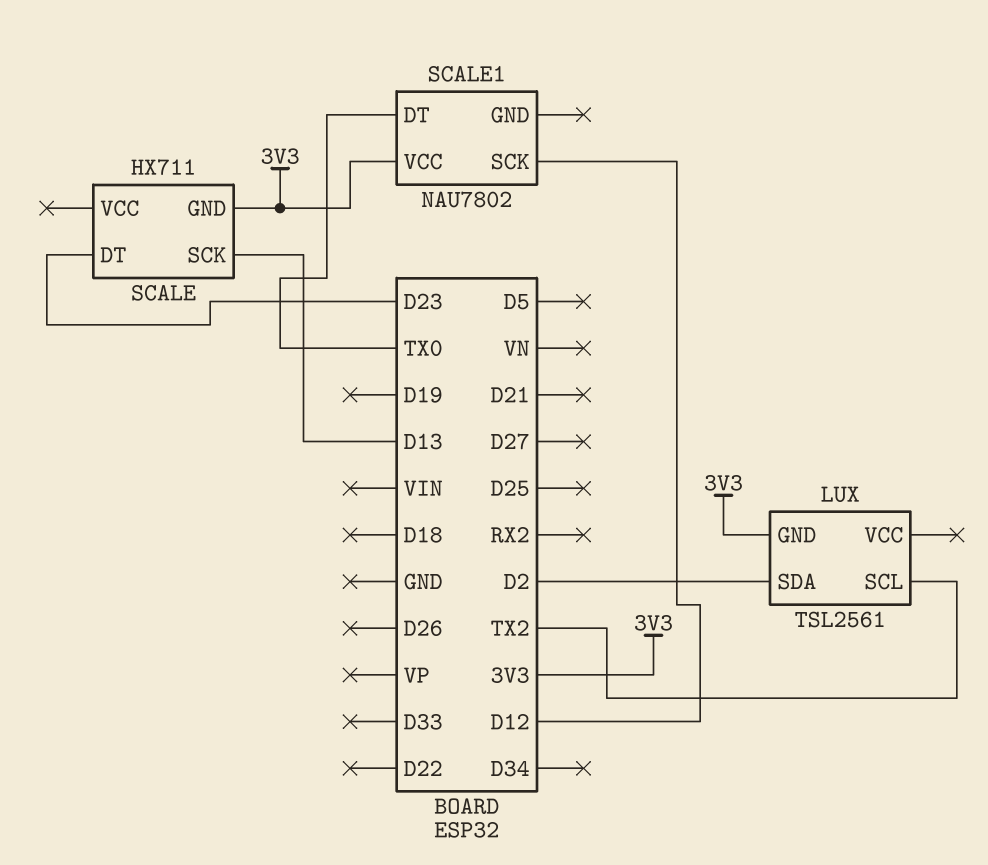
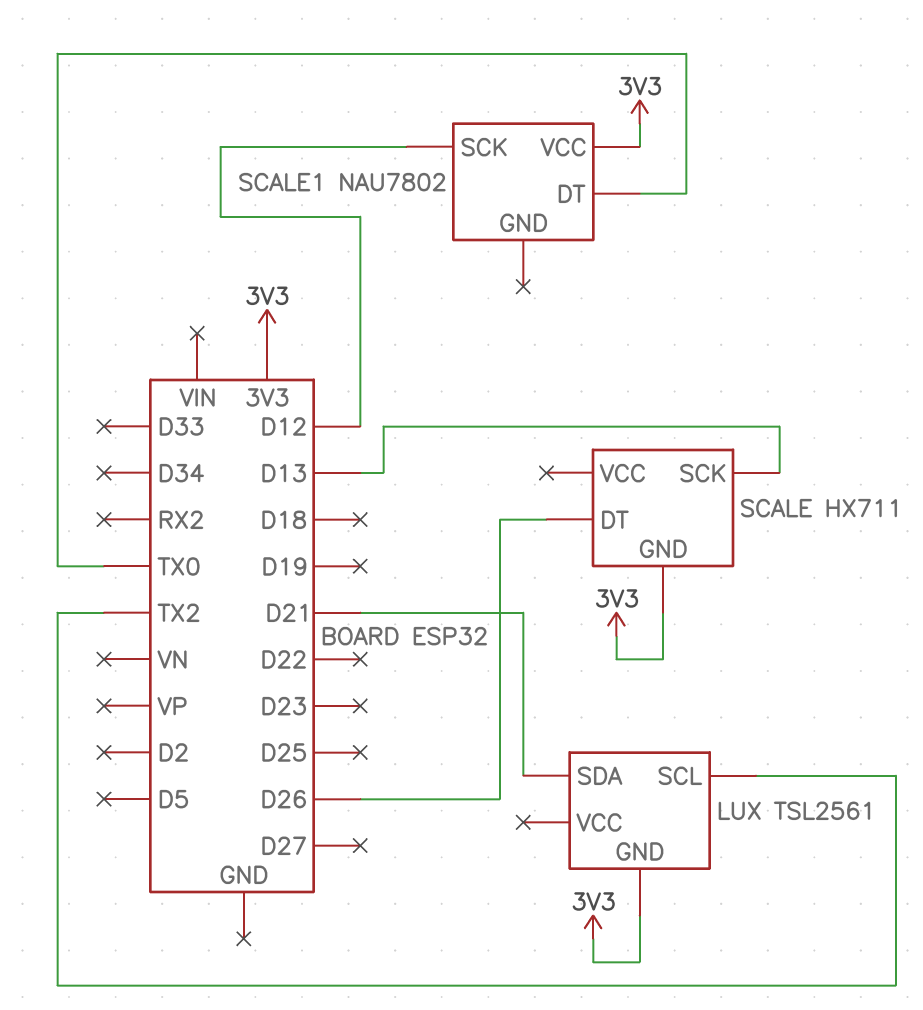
LUX pin SDA: D2 -> D21
SCALE pin DT: D23 -> D26

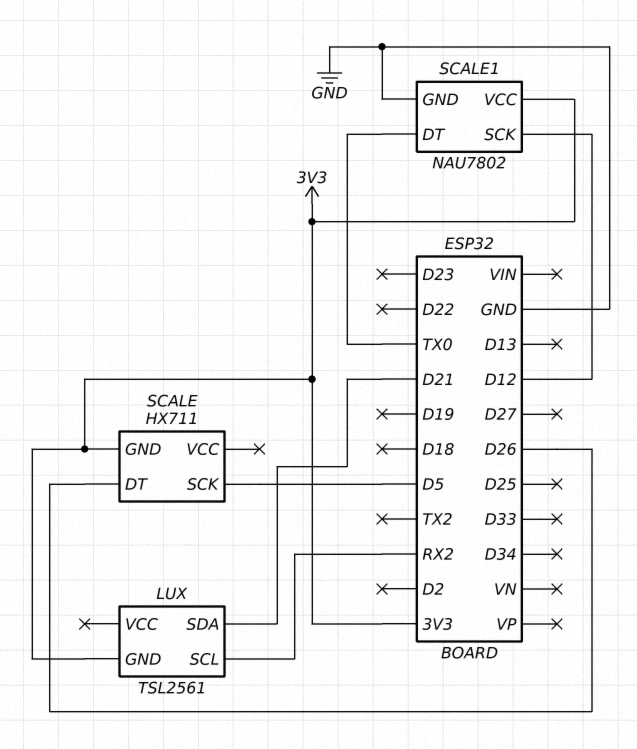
LUX pin SCL: TX2 -> RX2
SCALE pin SCK: D13 -> D5
SCALE1 pin GND: none -> GND

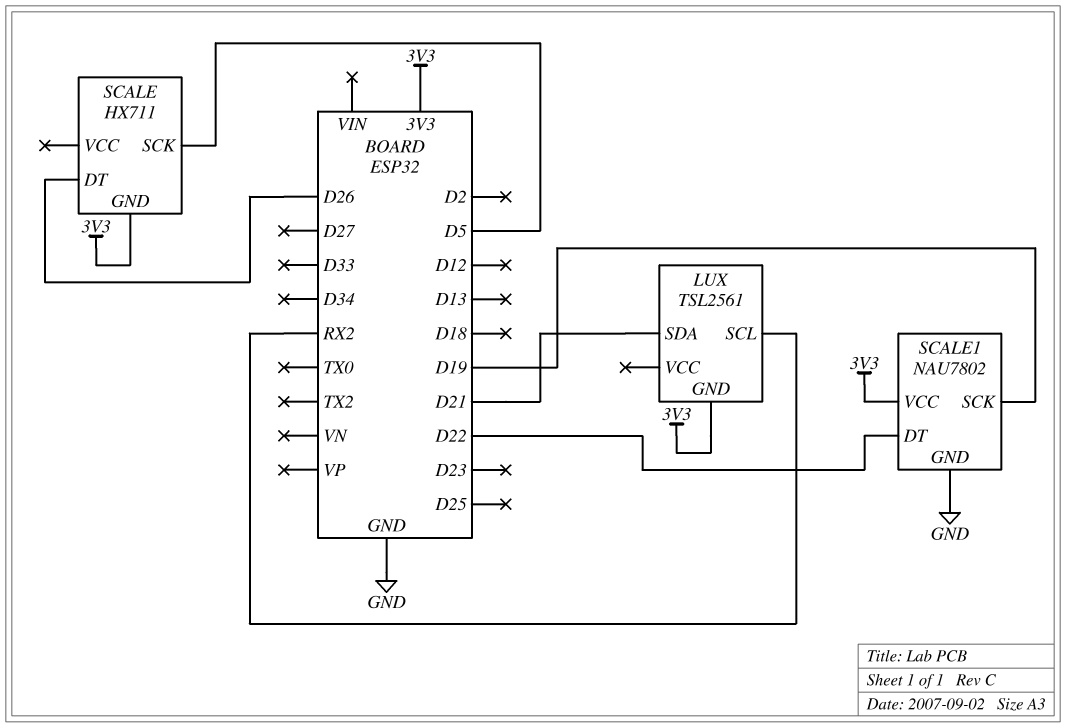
SCALE1 pin DT: TX0 -> D22
SCALE1 pin SCK: D12 -> D19

